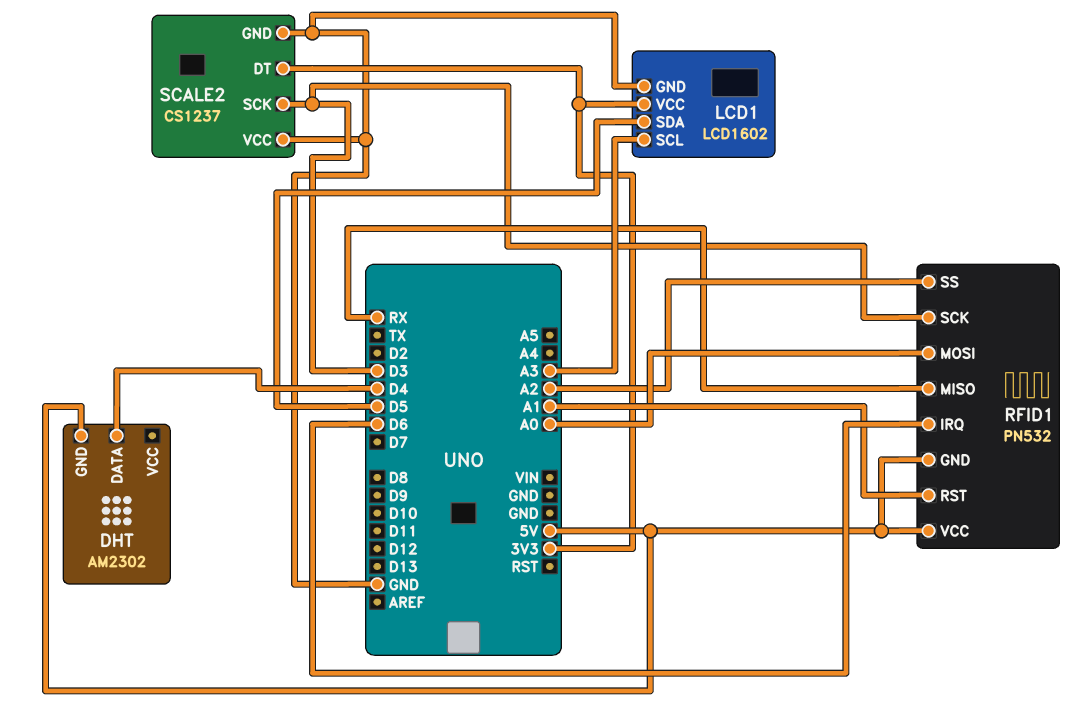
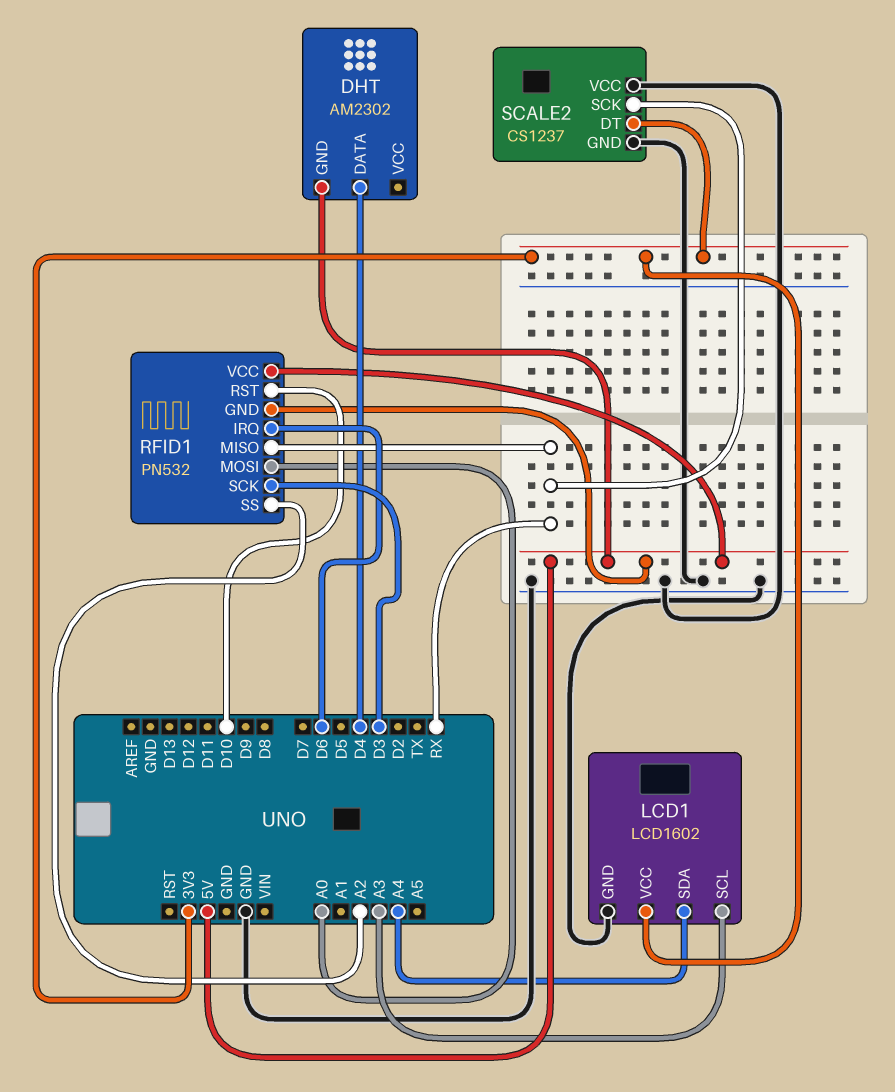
LCD1 pin SDA: D5 -> A4
RFID1 pin RST: A1 -> D10
SCALE2 pin SCK: D3 -> RX

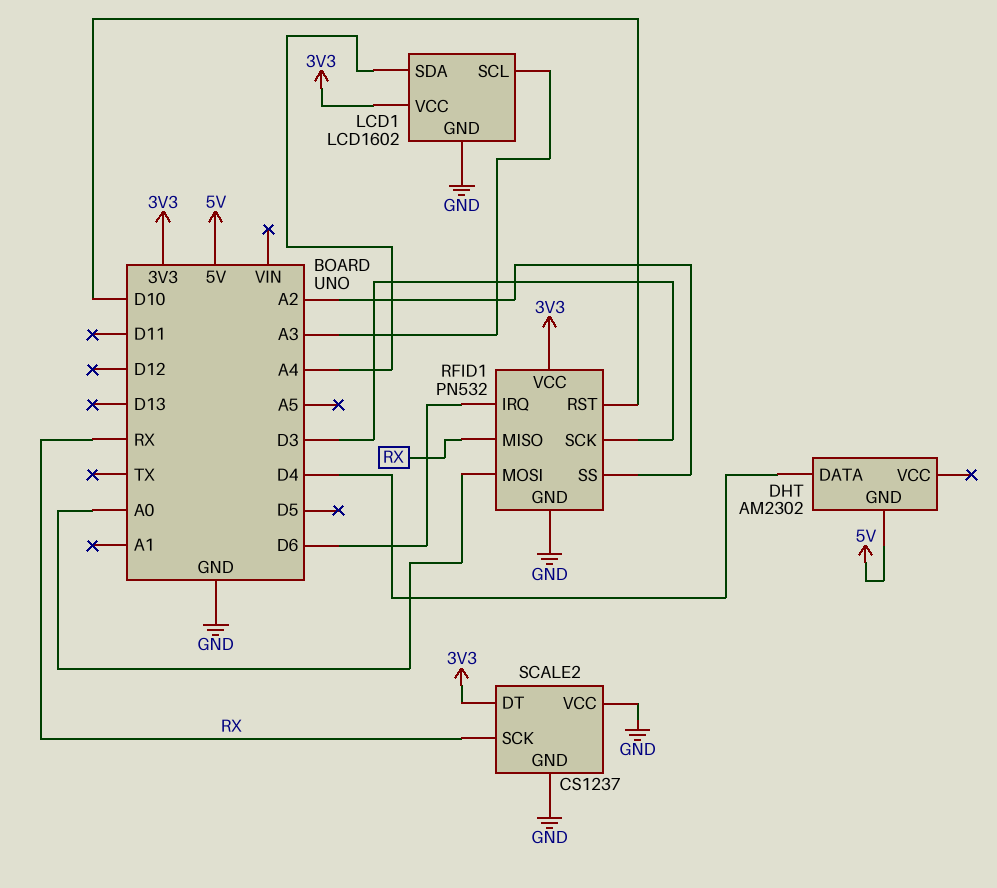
RFID1 pin GND: 5V -> GND
RFID1 pin VCC: 5V -> 3V3

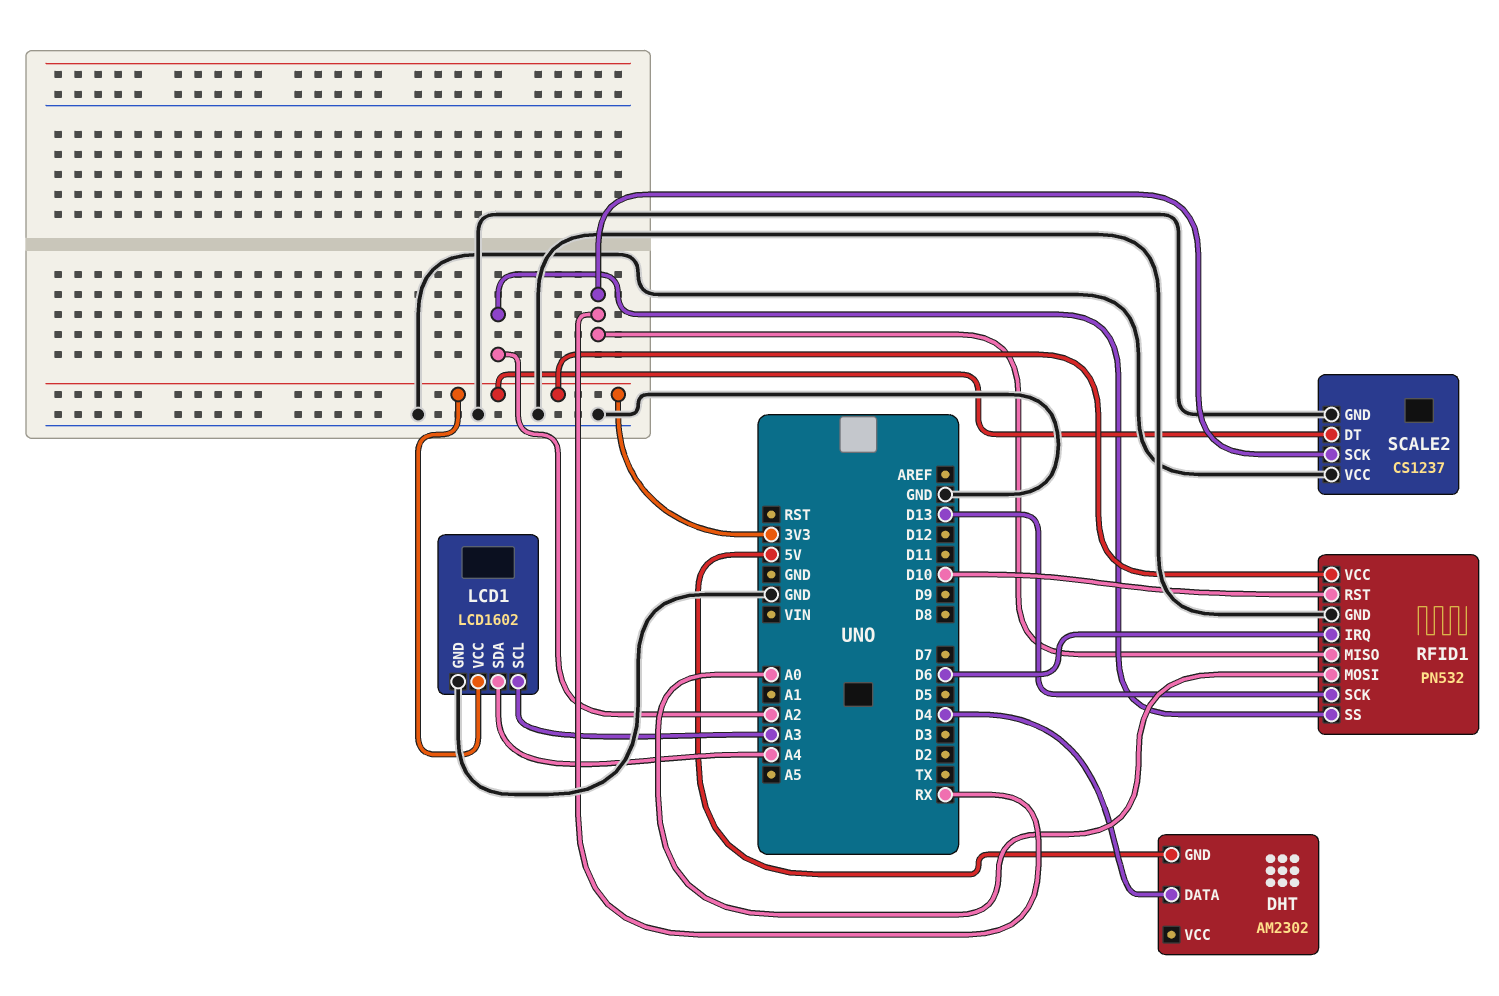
RFID1 pin SCK: D3 -> D13

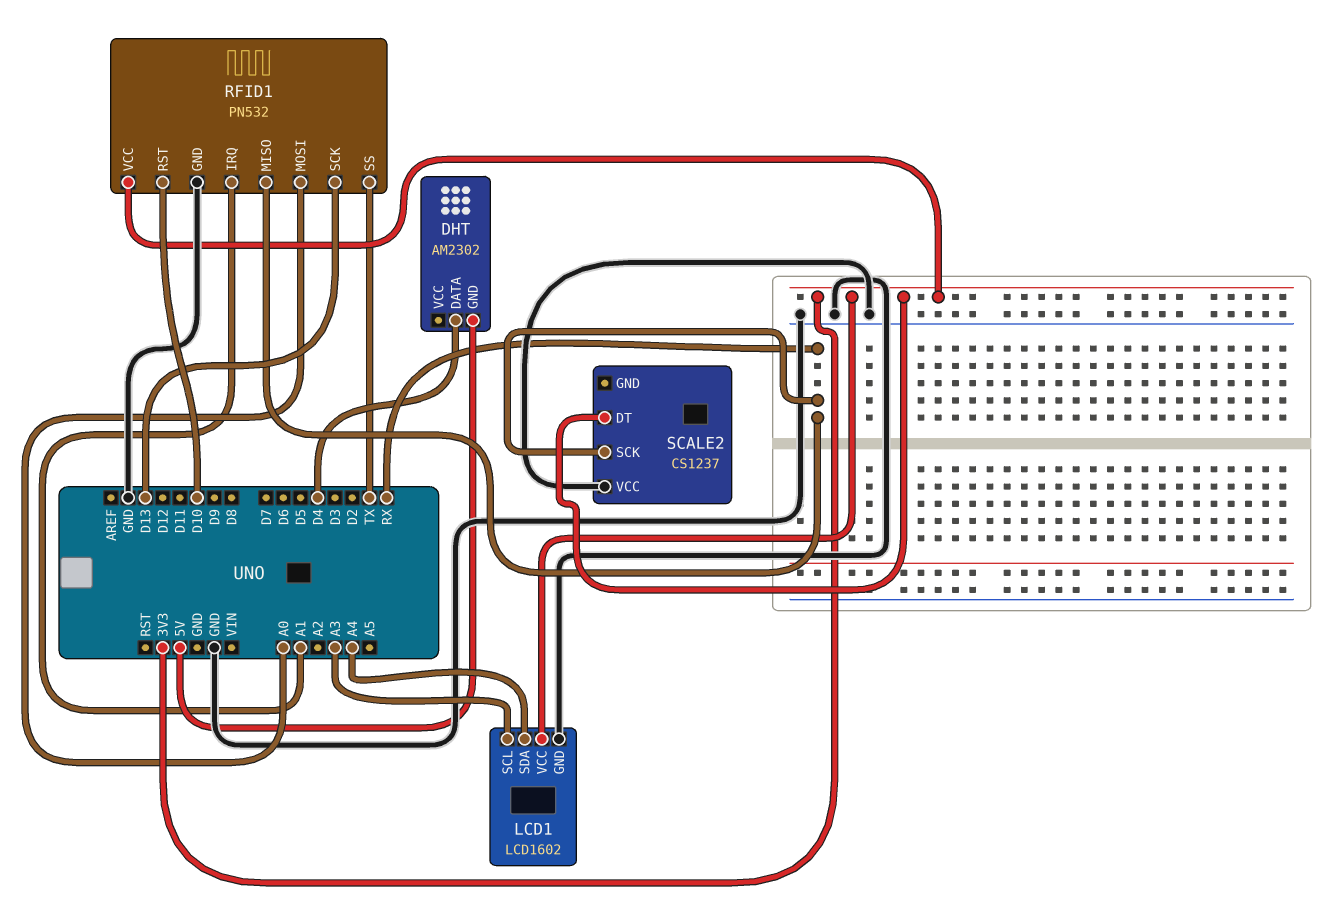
RFID1 pin IRQ: D6 -> A1
RFID1 pin SS: A2 -> TX
SCALE2 pin GND: GND -> none

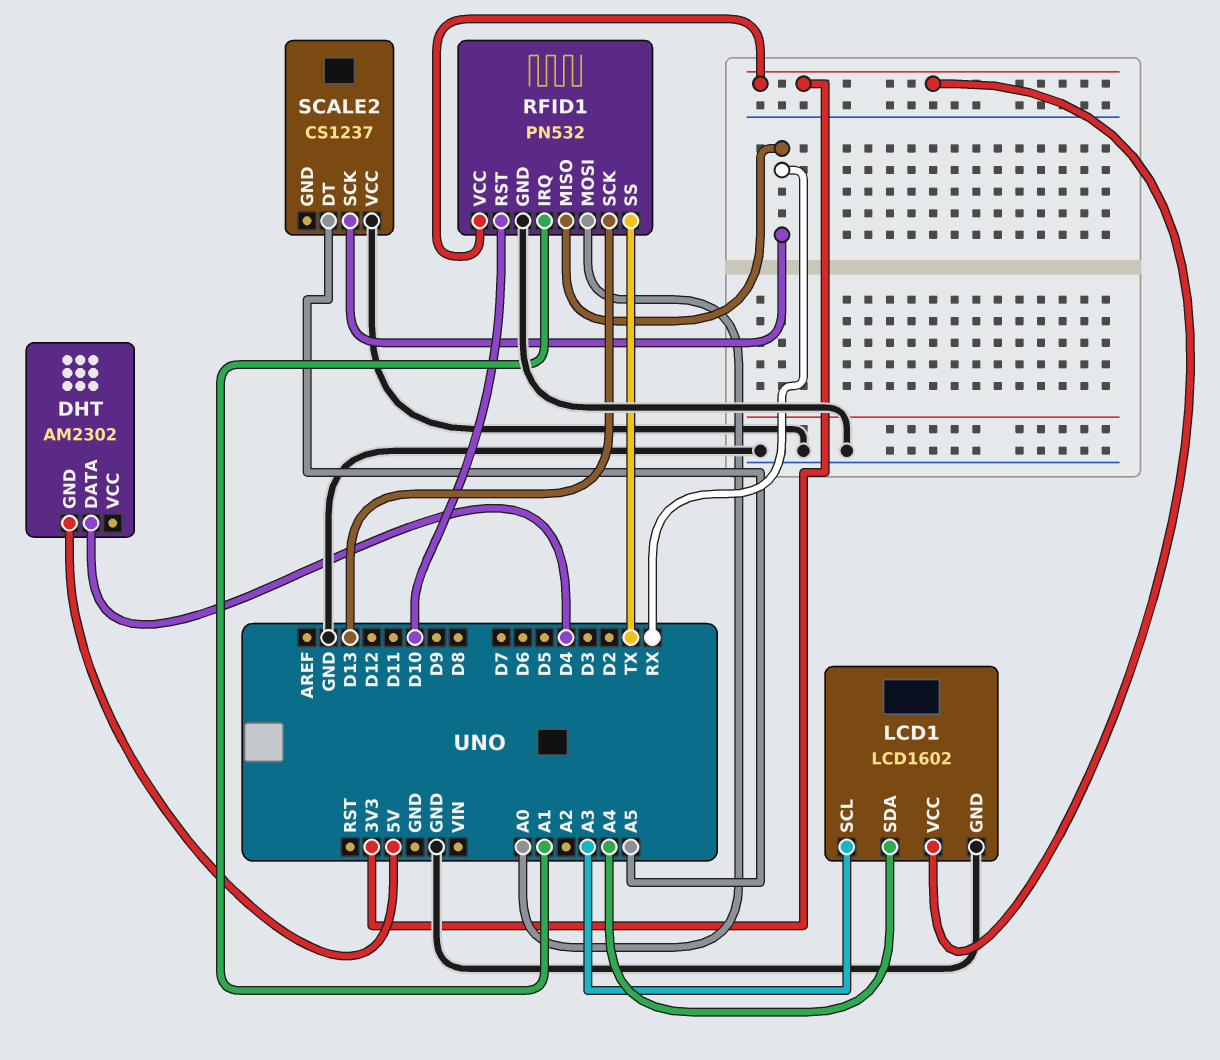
SCALE2 pin DT: 3V3 -> A5

